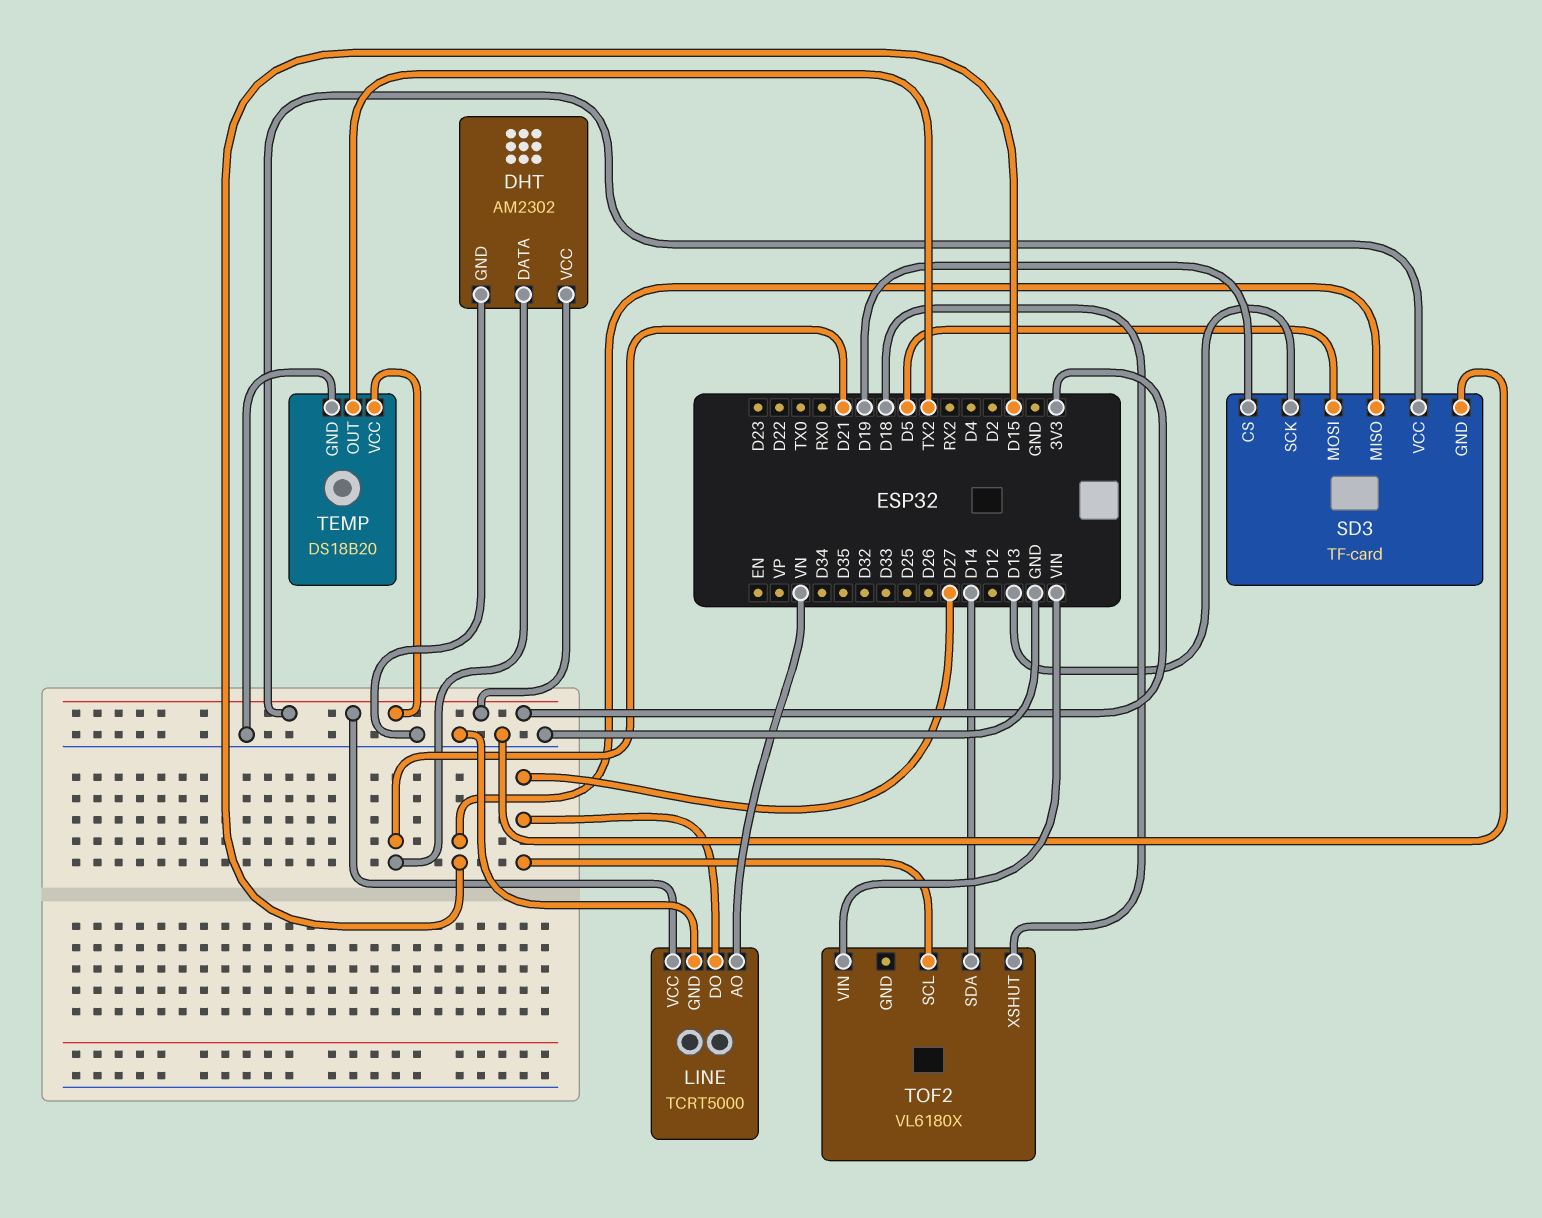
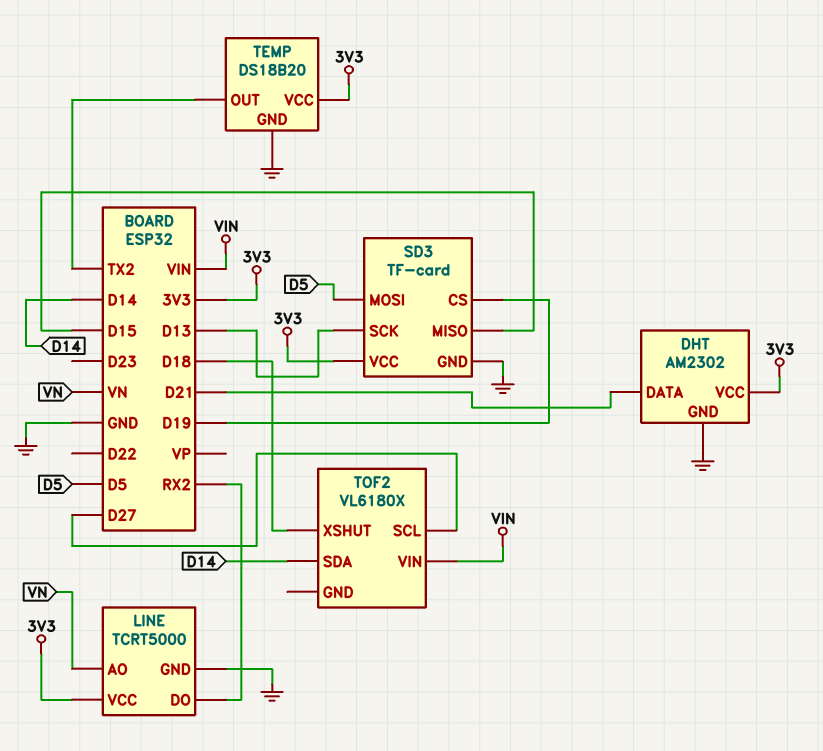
LINE pin DO: D27 -> RX2

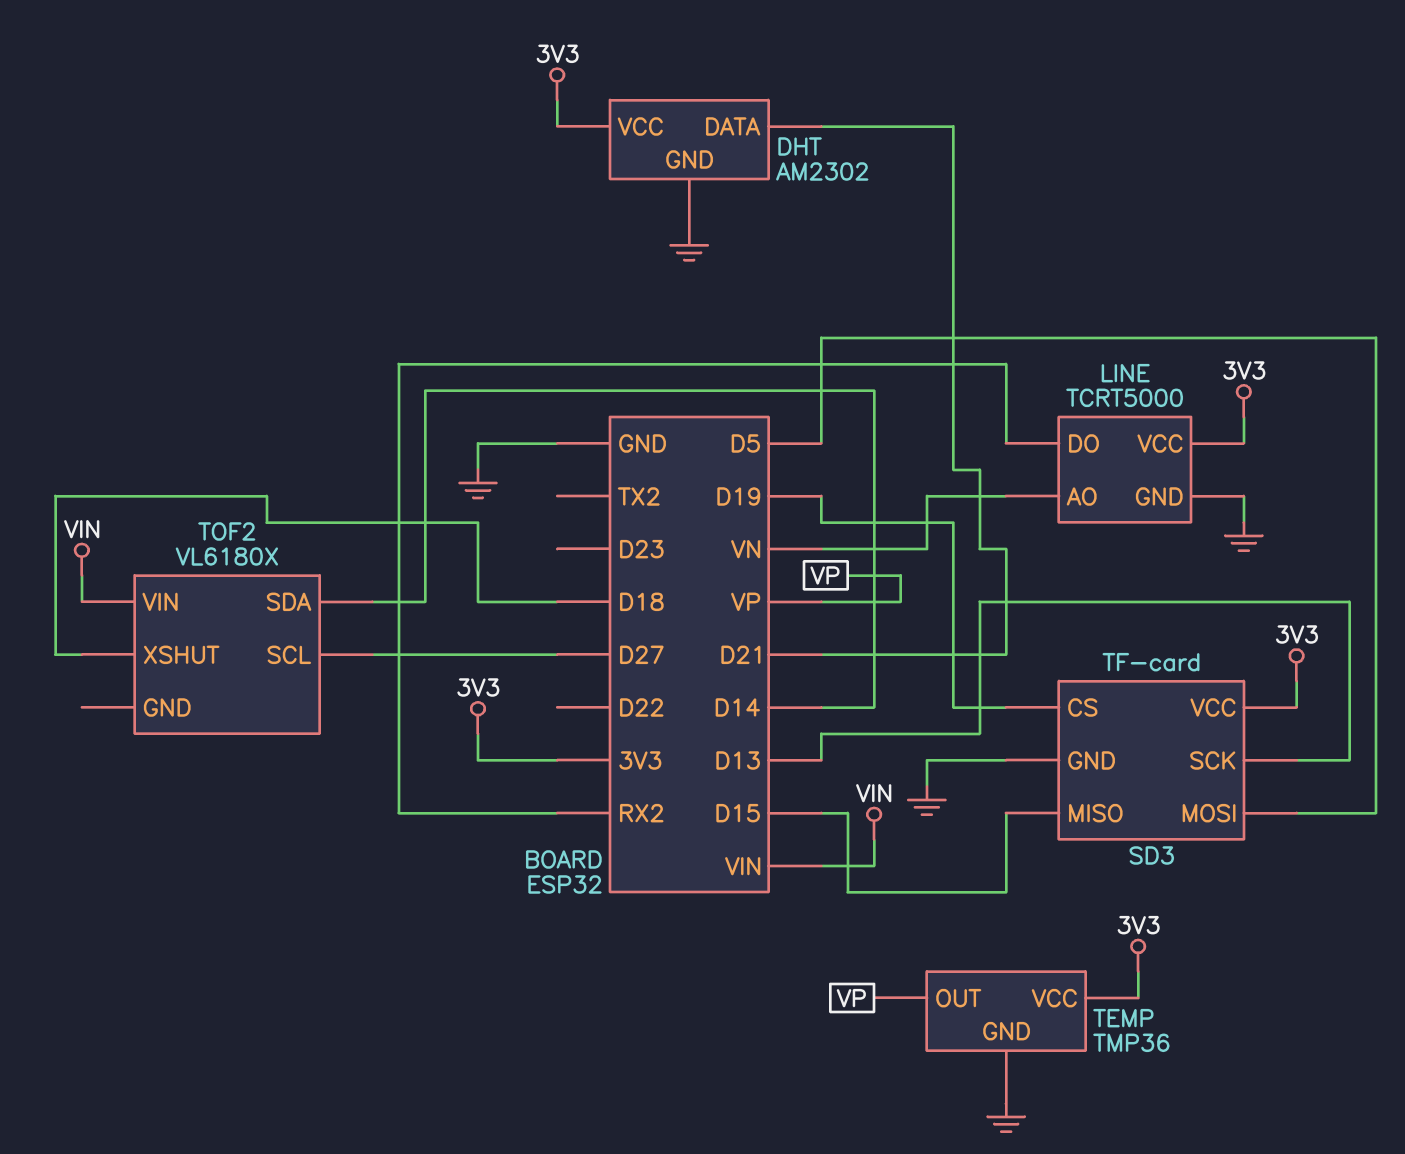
TEMP: DS18B20 -> TMP36
TEMP pin OUT: TX2 -> VP

